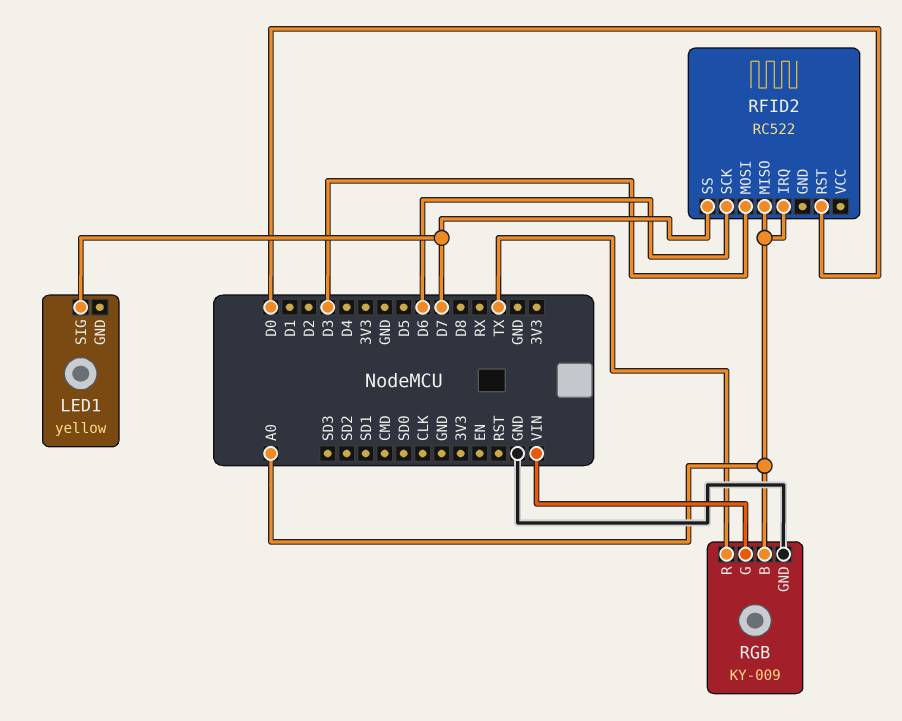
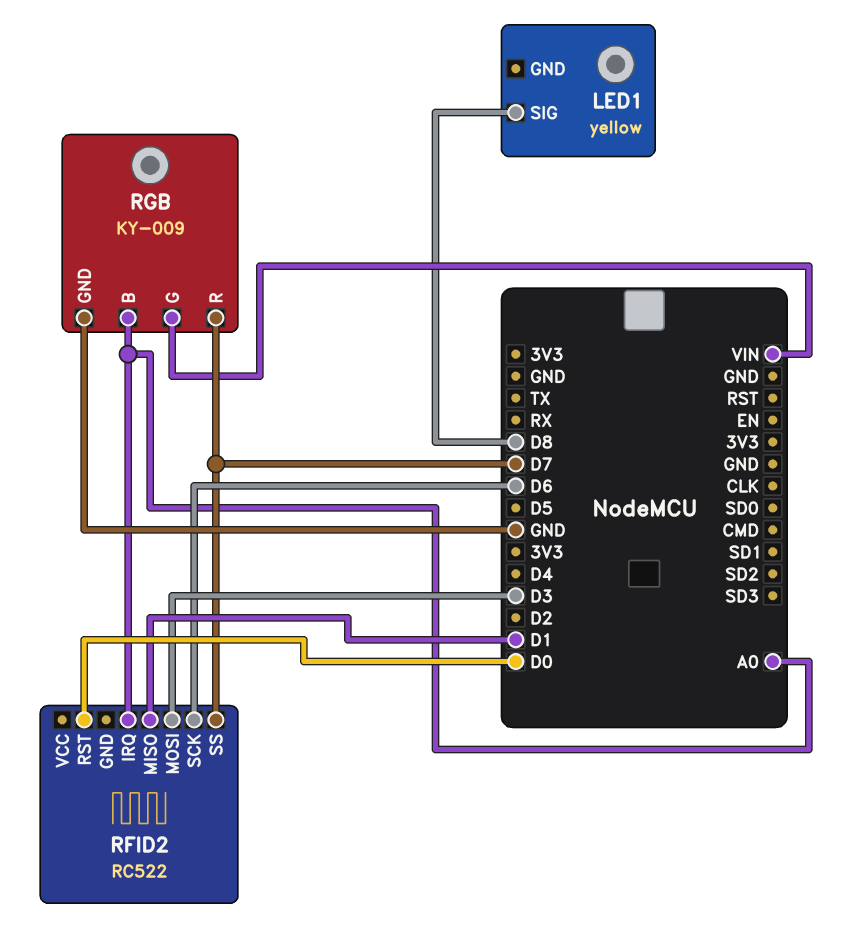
LED1 pin SIG: D7 -> D8
RFID2 pin MISO: A0 -> D1
RGB pin R: TX -> D7

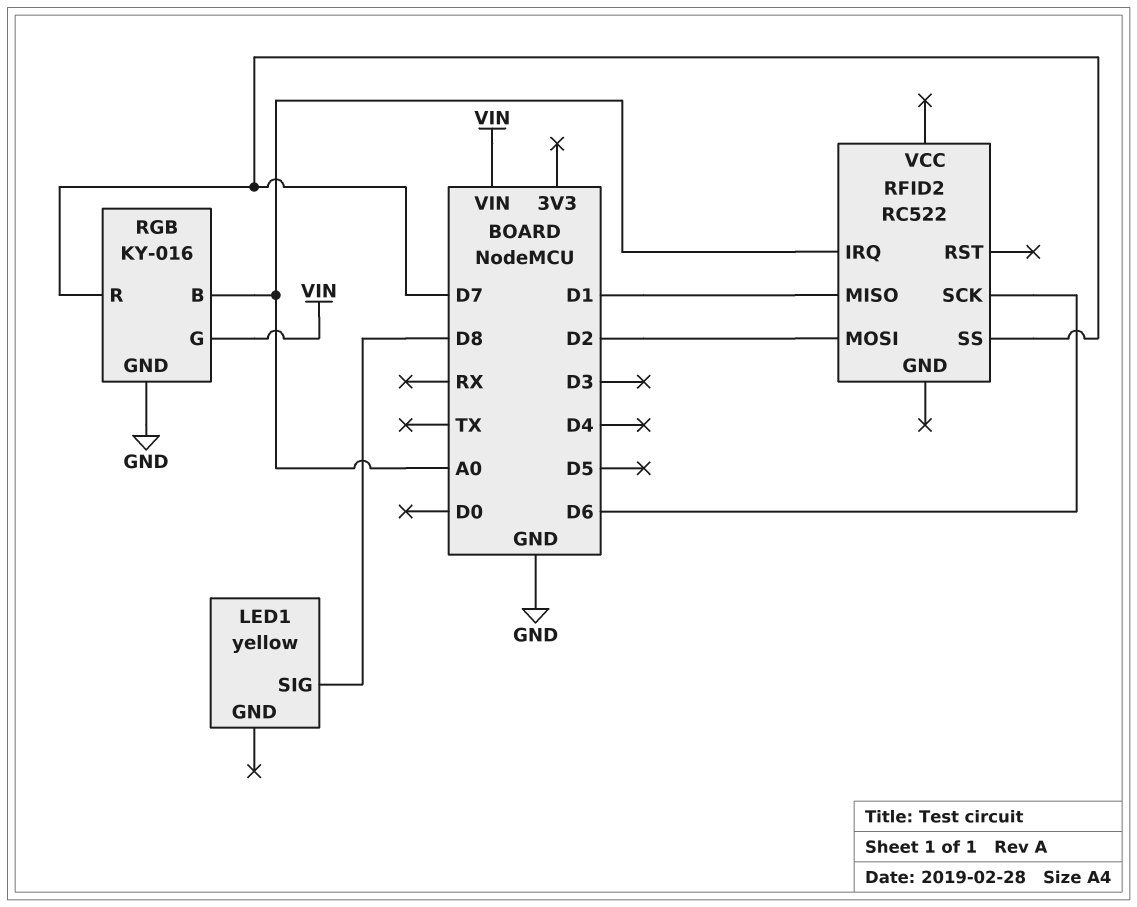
RFID2 pin MOSI: D3 -> D2
RFID2 pin RST: D0 -> none
RGB: KY-009 -> KY-016

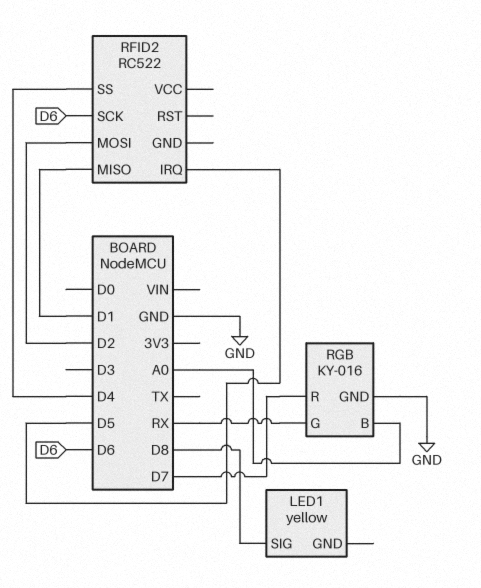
RFID2 pin IRQ: A0 -> D5
RFID2 pin SS: D7 -> D4
RGB pin G: VIN -> RX

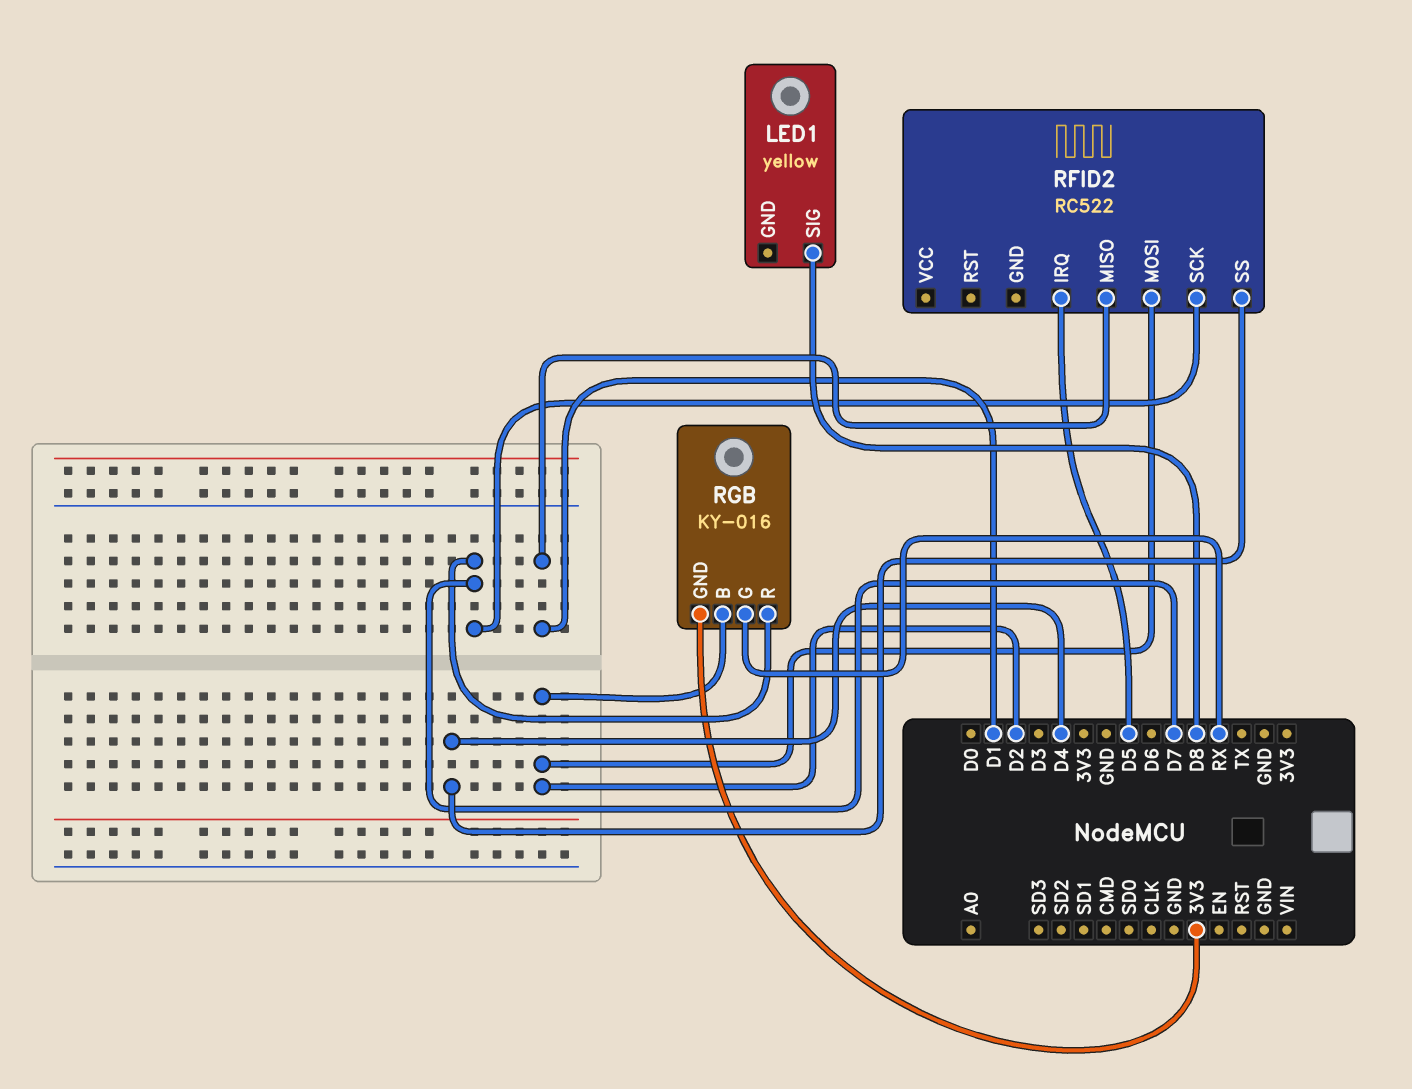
RFID2 pin SCK: D6 -> D7
RGB pin B: A0 -> D2
RGB pin GND: GND -> 3V3

